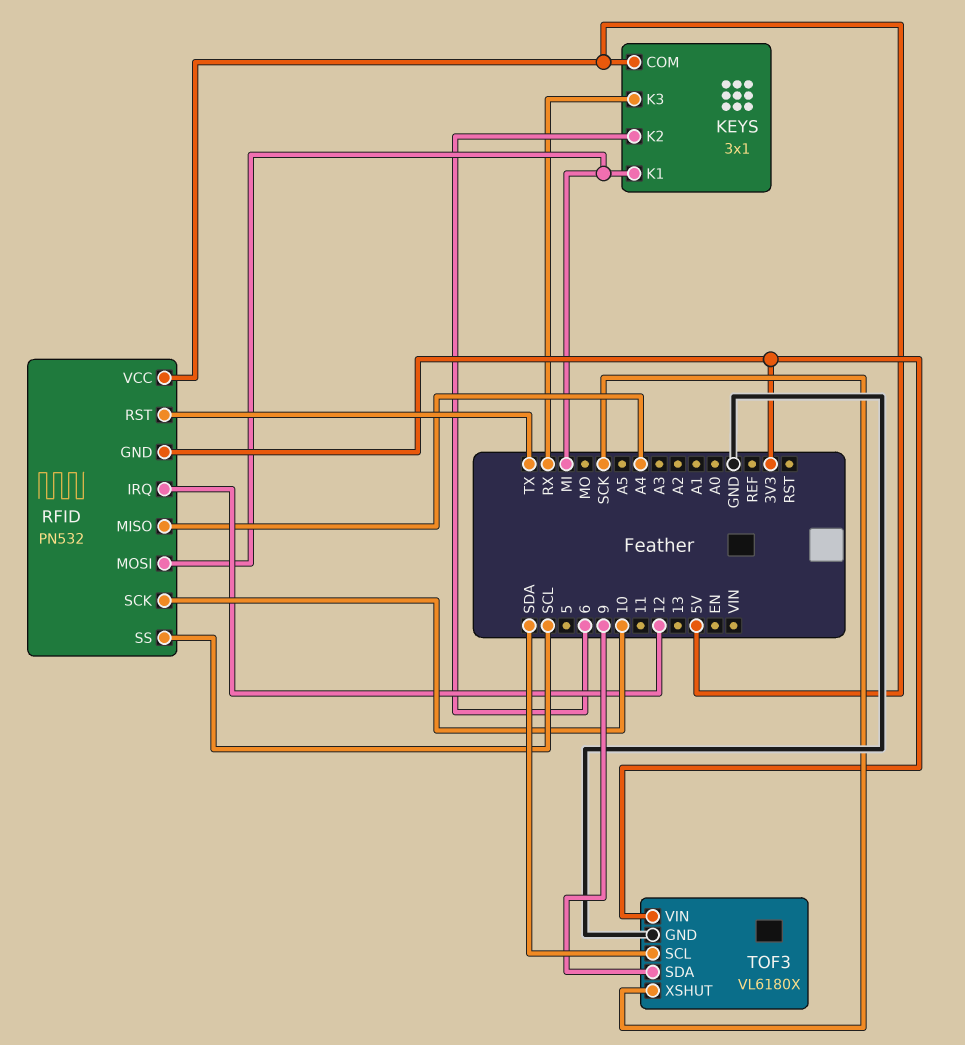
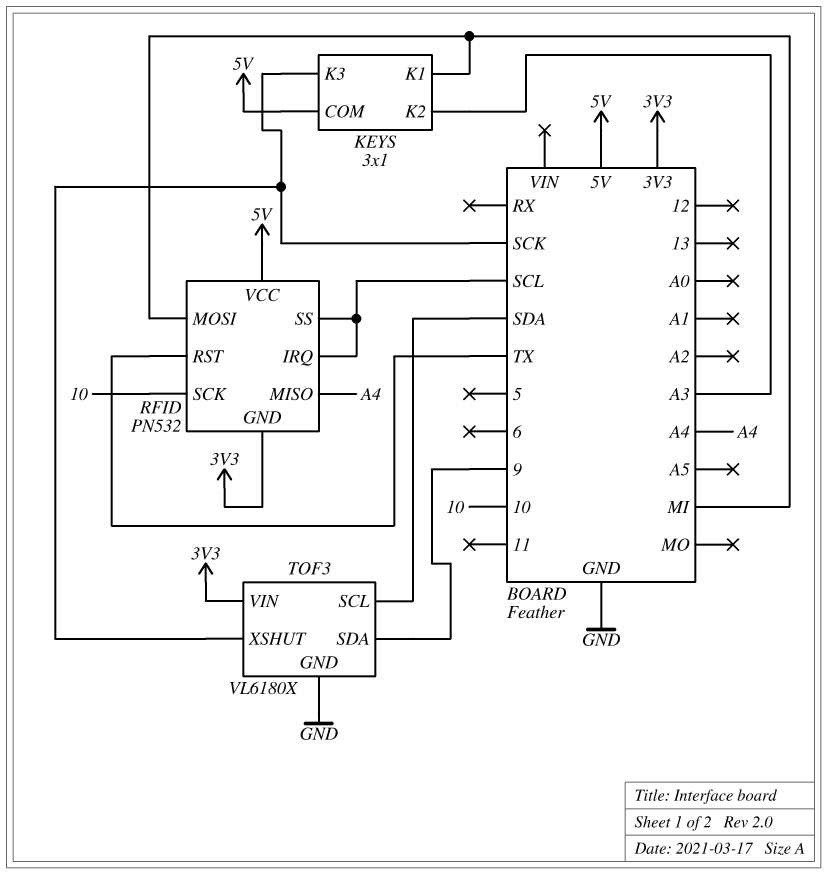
KEYS pin K2: 6 -> A3
KEYS pin K3: RX -> SCK
RFID pin IRQ: 12 -> SCL

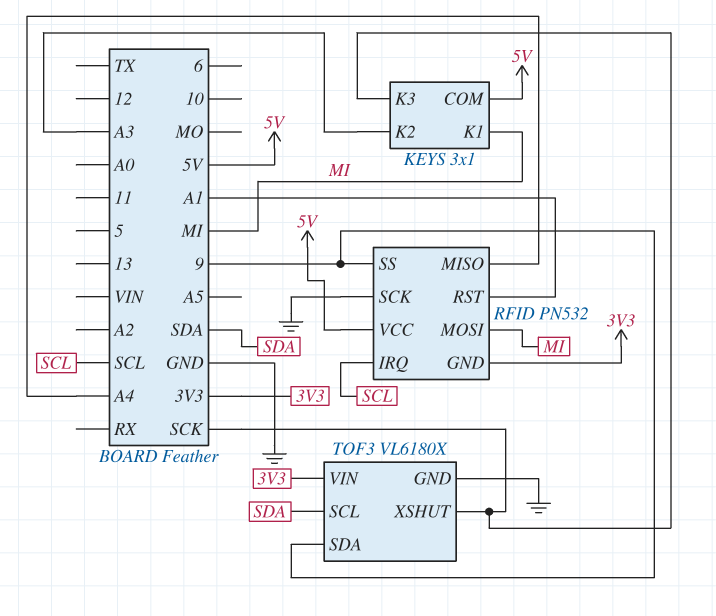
RFID pin RST: TX -> A1
RFID pin SCK: 10 -> GND
RFID pin SS: SCL -> 9

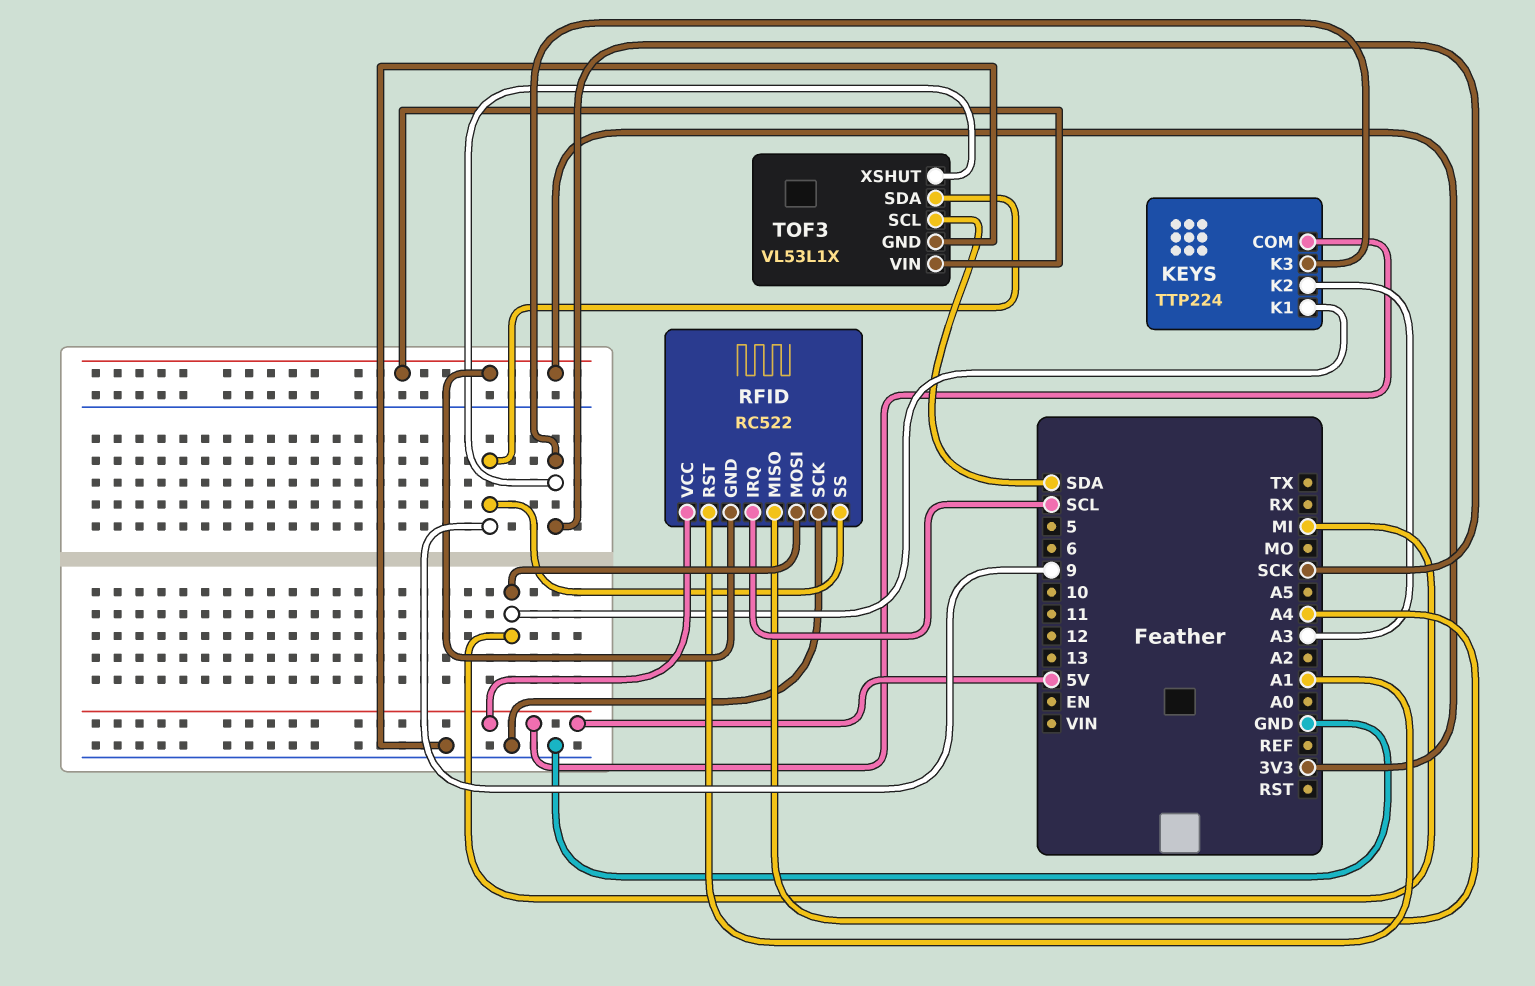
KEYS: 3x1 -> TTP224
RFID: PN532 -> RC522
TOF3: VL6180X -> VL53L1X

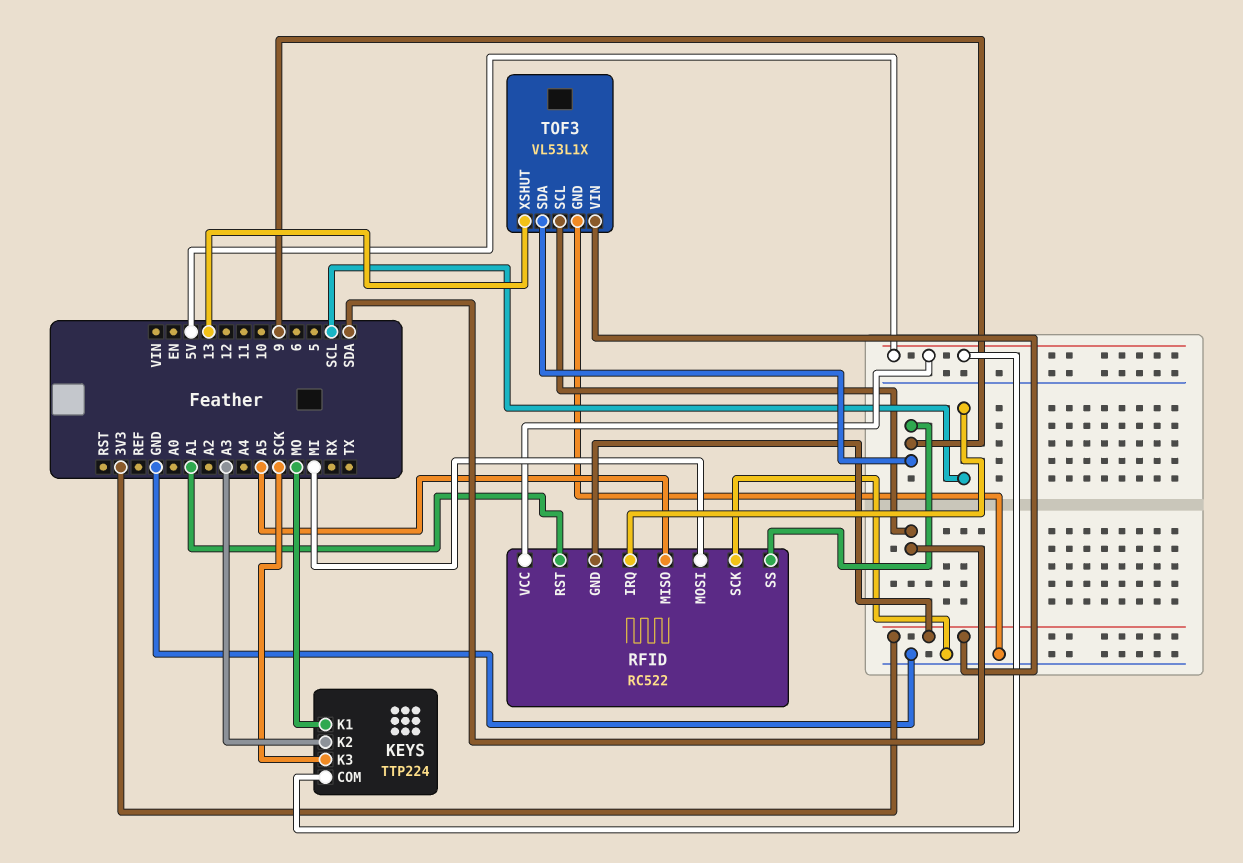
KEYS pin K1: MI -> MO
RFID pin MISO: A4 -> A5
TOF3 pin XSHUT: SCK -> 13

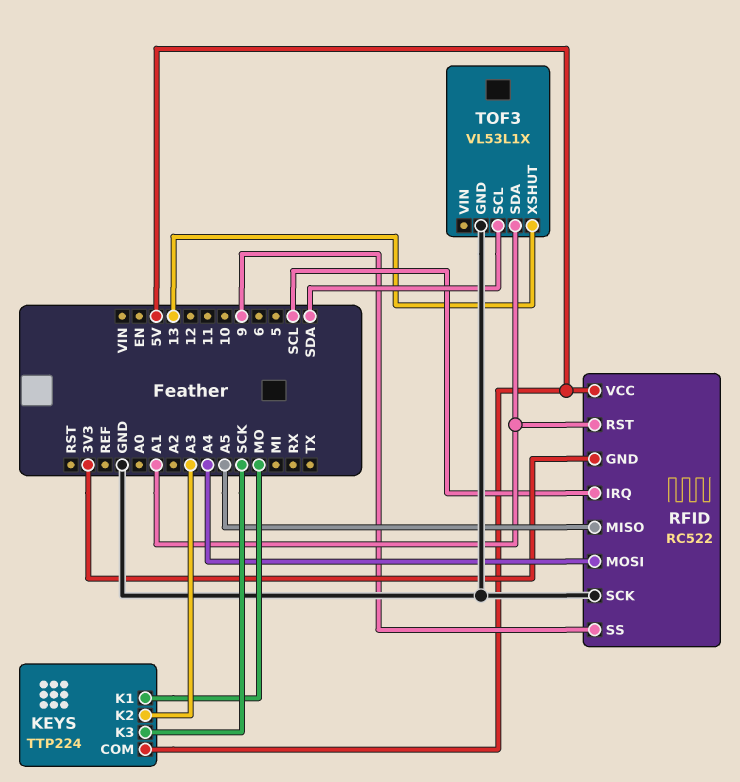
RFID pin MOSI: MI -> A4
TOF3 pin SDA: 9 -> A1
TOF3 pin VIN: 3V3 -> none

